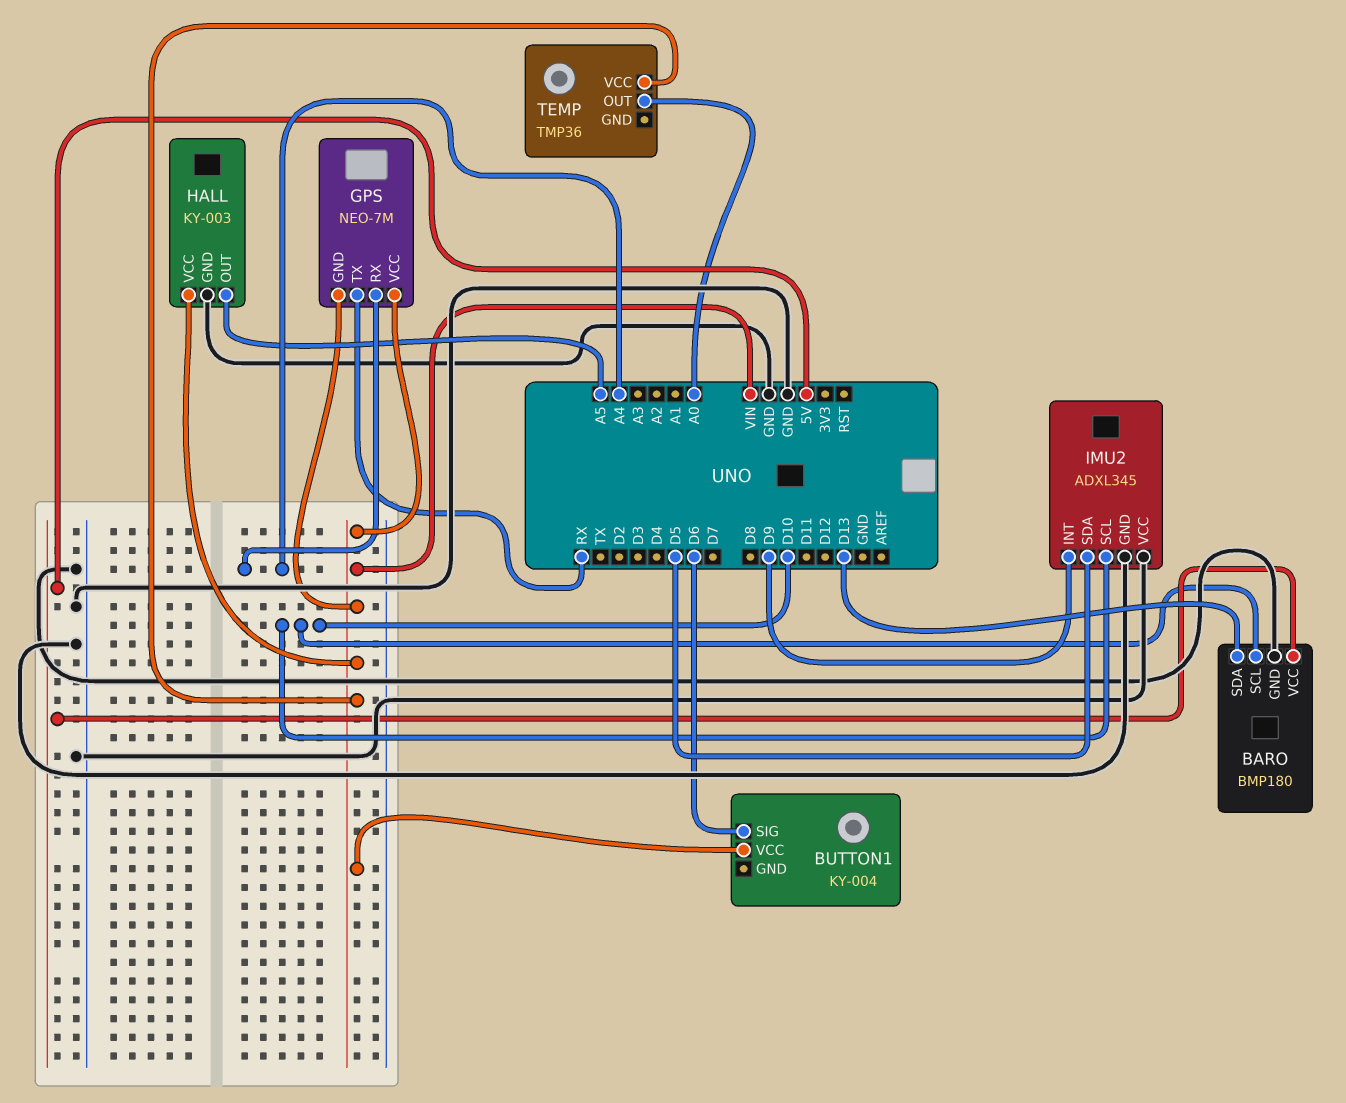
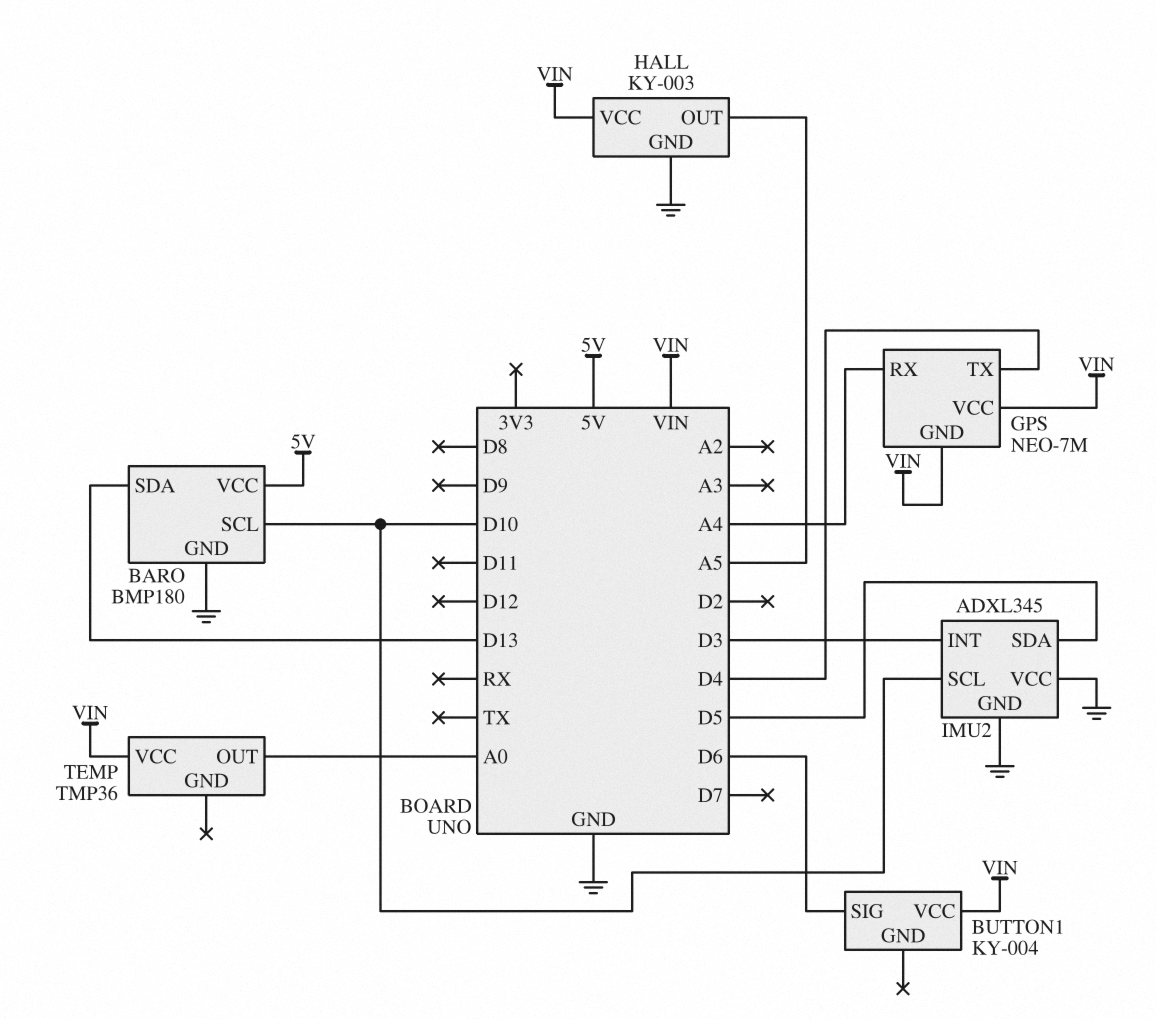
GPS pin TX: RX -> D4
IMU2 pin INT: D9 -> D3

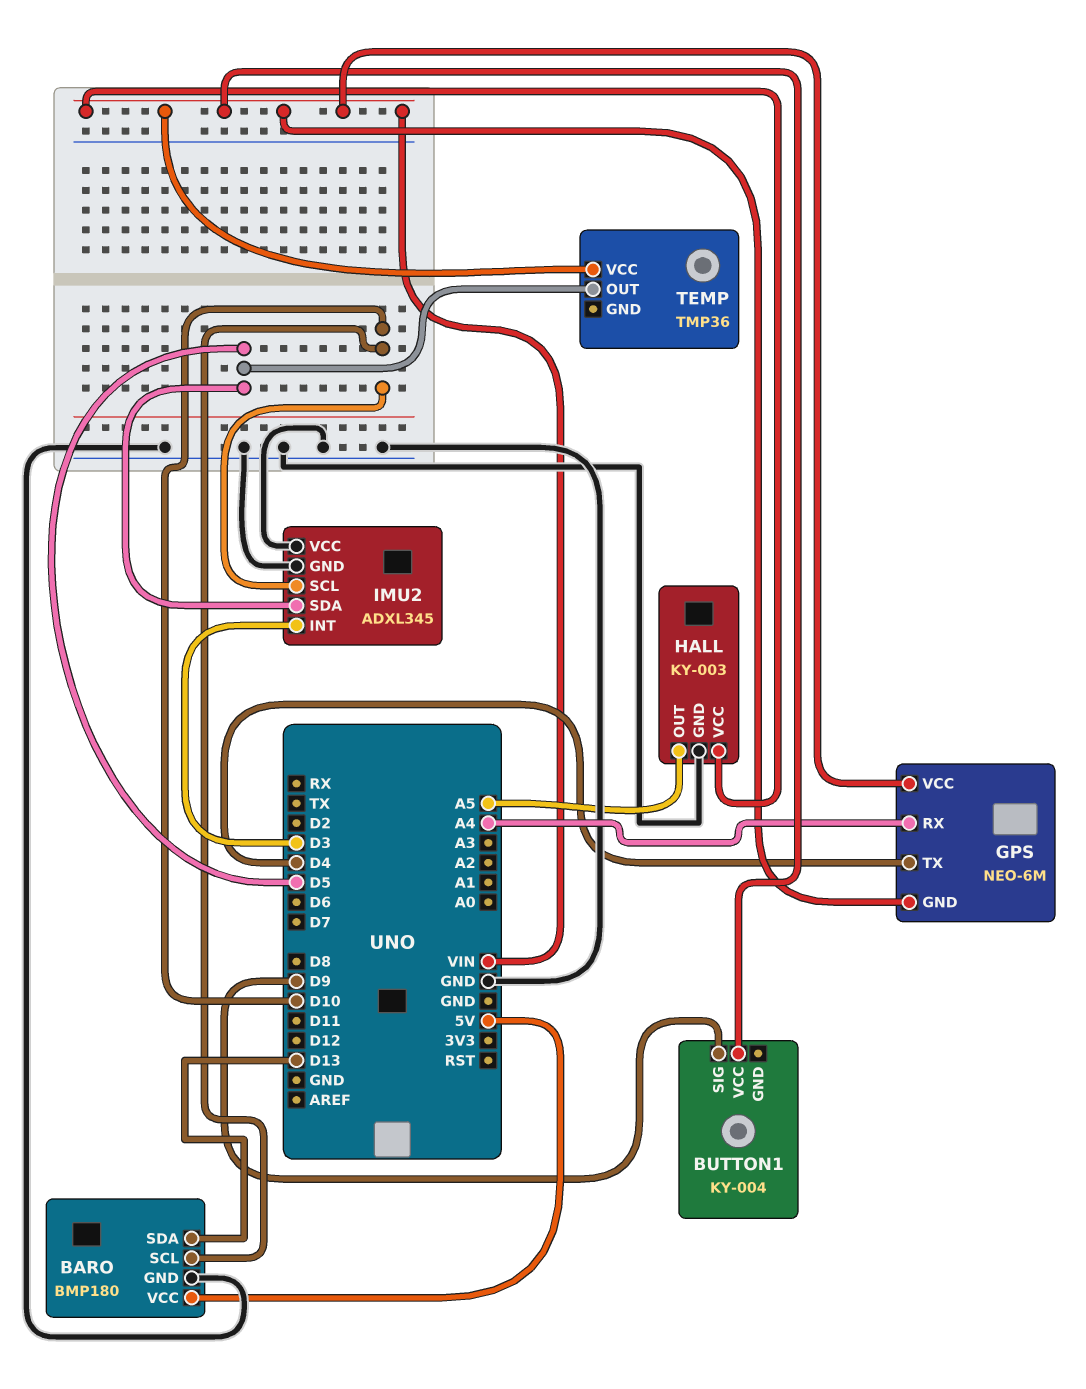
BUTTON1 pin SIG: D6 -> D9
GPS: NEO-7M -> NEO-6M
TEMP pin OUT: A0 -> D5

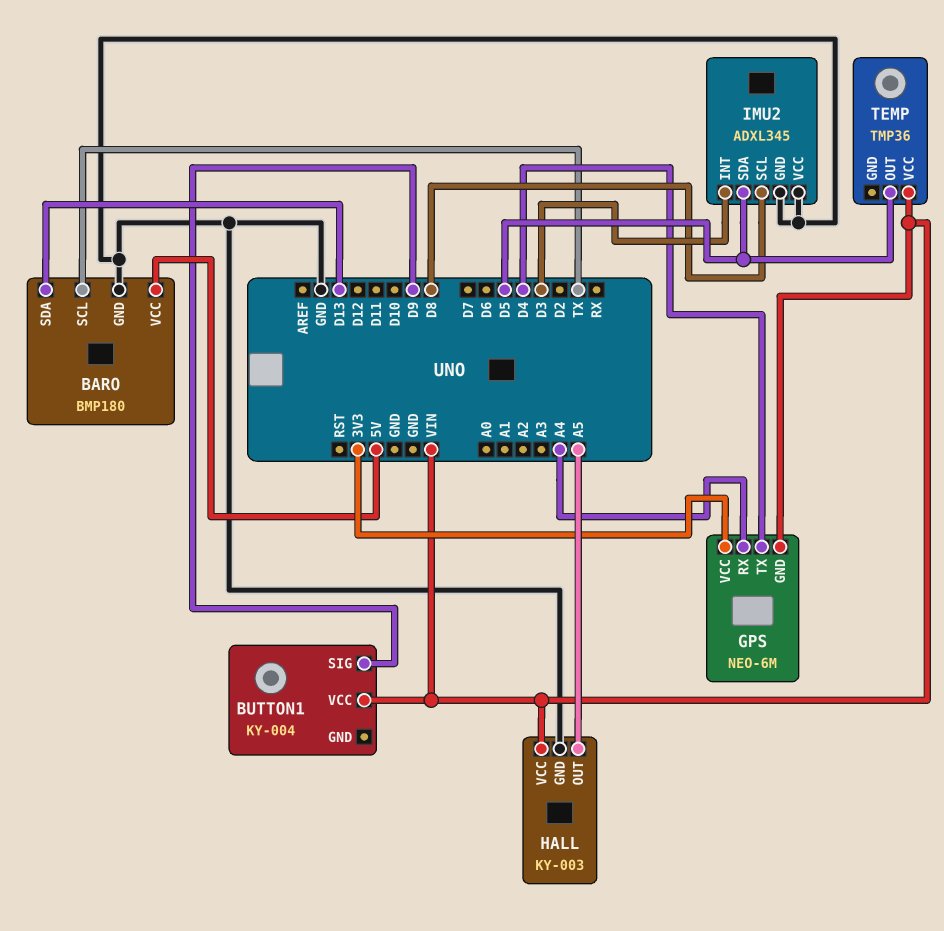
BARO pin SCL: D10 -> TX
GPS pin VCC: VIN -> 3V3
IMU2 pin SCL: D10 -> D8

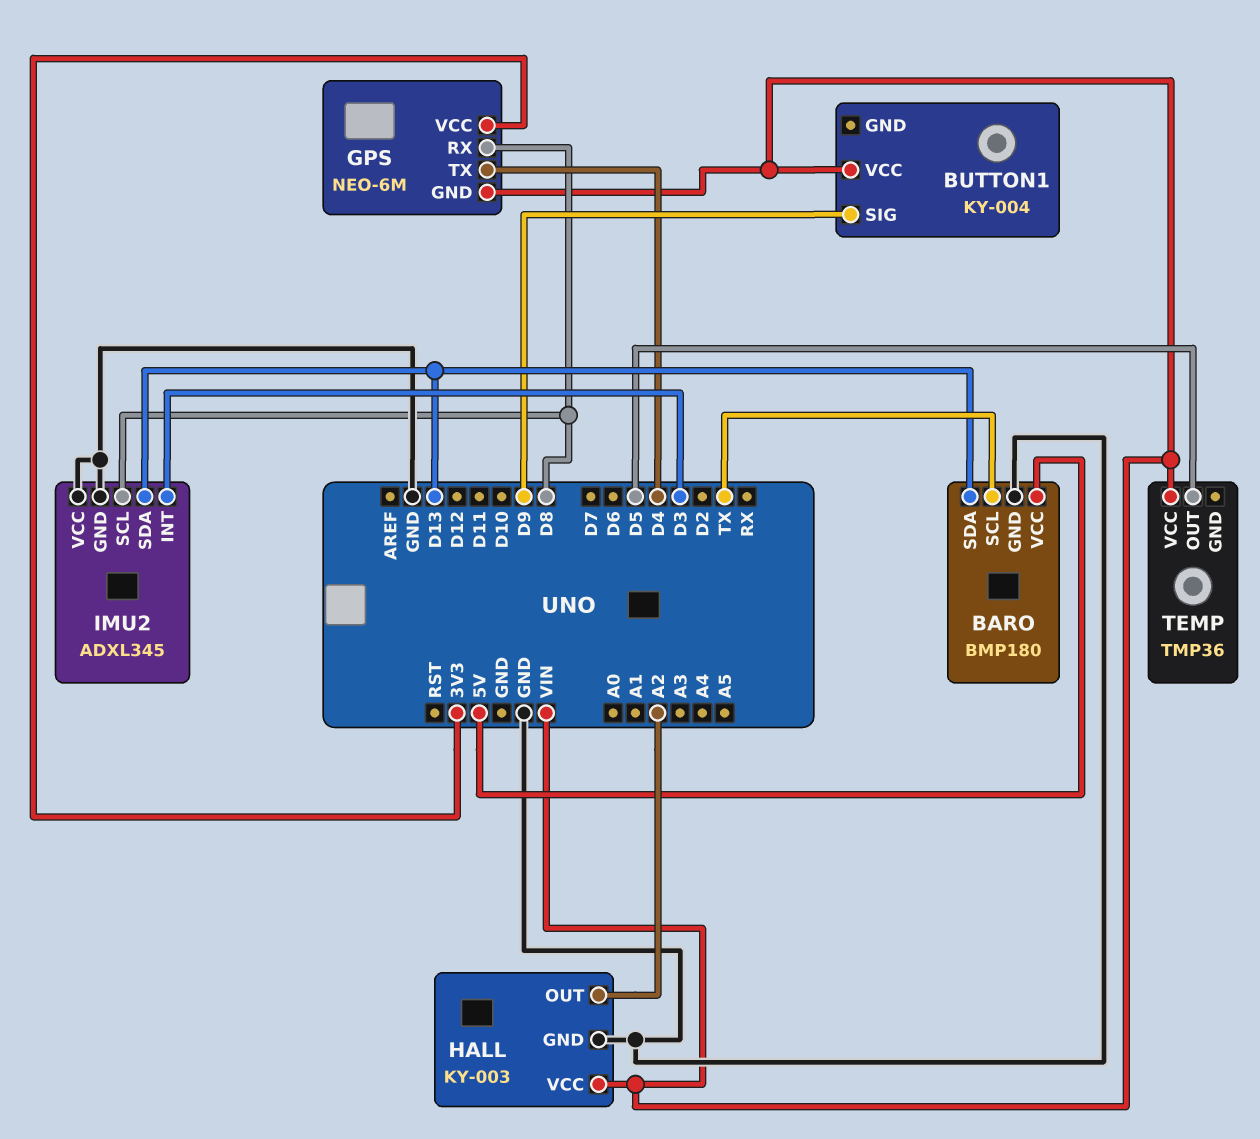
GPS pin RX: A4 -> D8
HALL pin OUT: A5 -> A2
IMU2 pin SDA: D5 -> D13

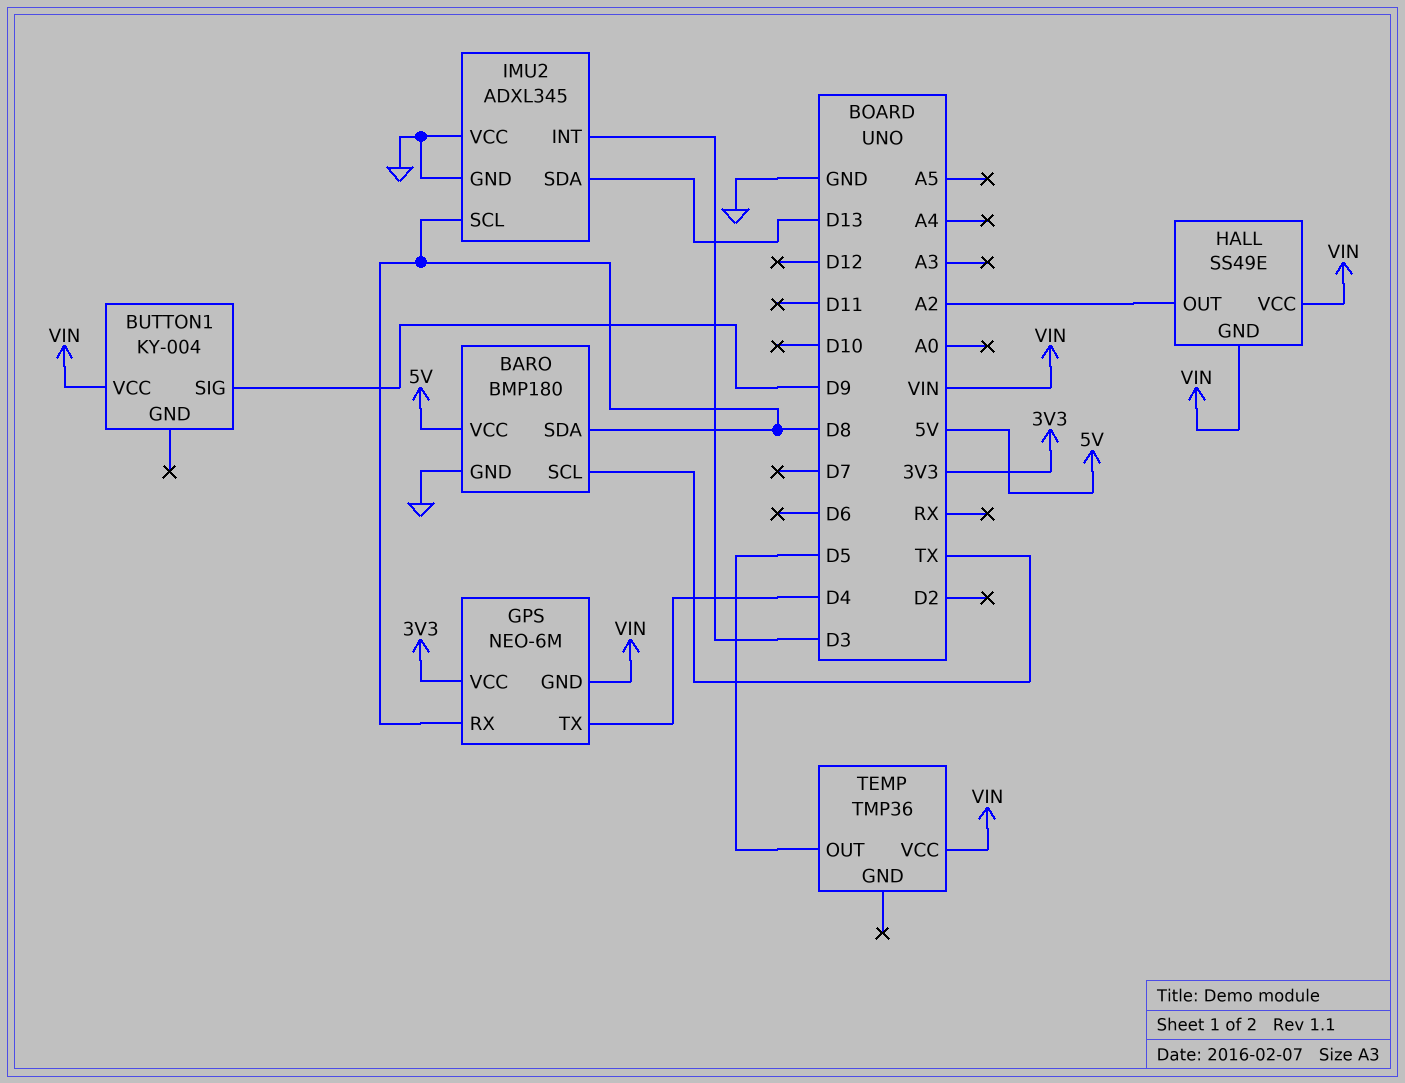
BARO pin SDA: D13 -> D8
HALL: KY-003 -> SS49E
HALL pin GND: GND -> VIN

